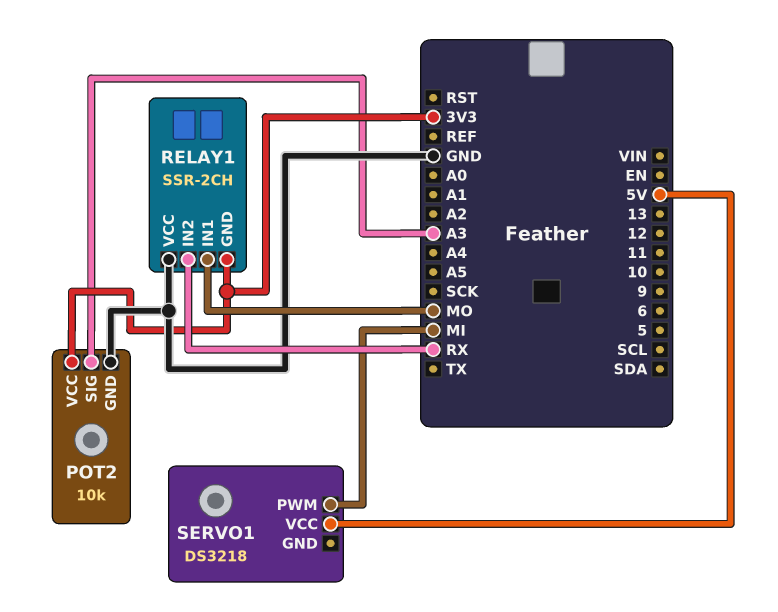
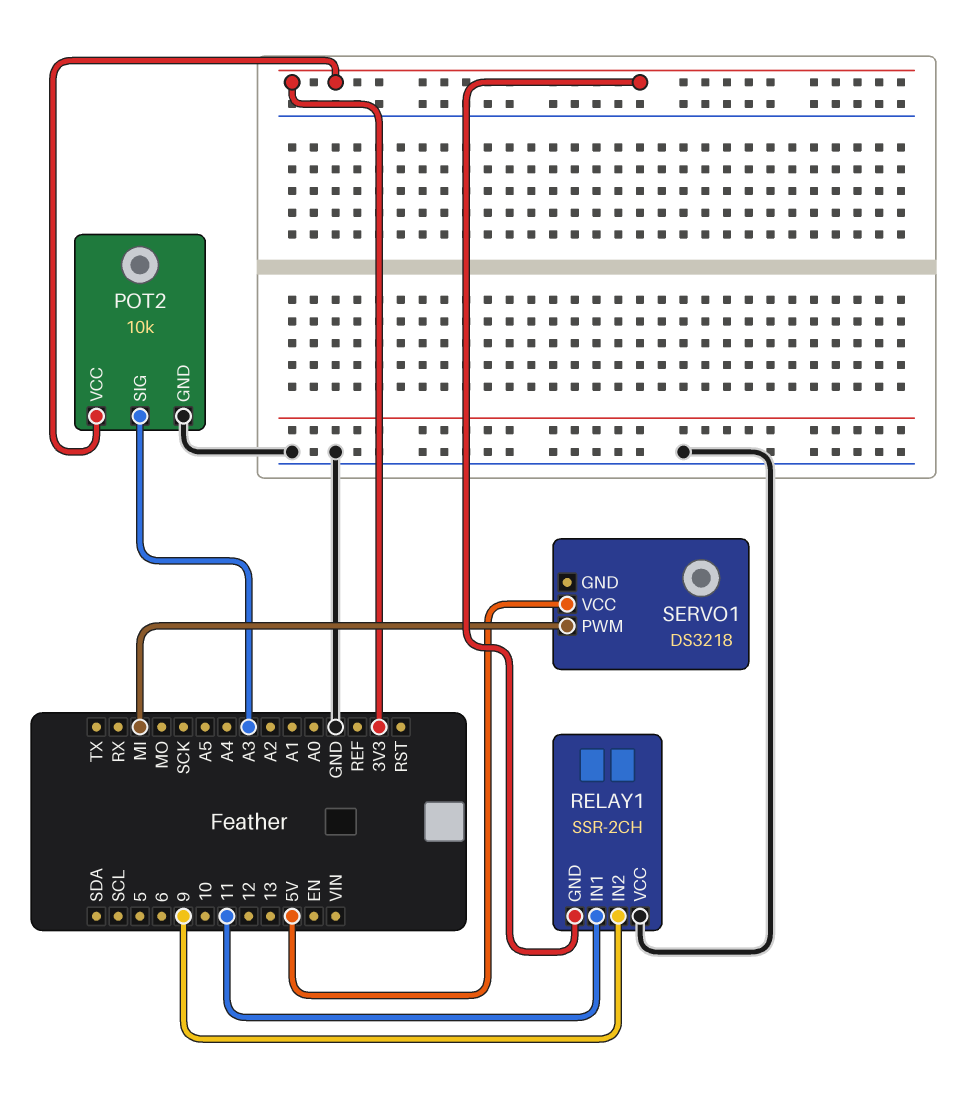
RELAY1 pin IN1: MO -> 11
RELAY1 pin IN2: RX -> 9

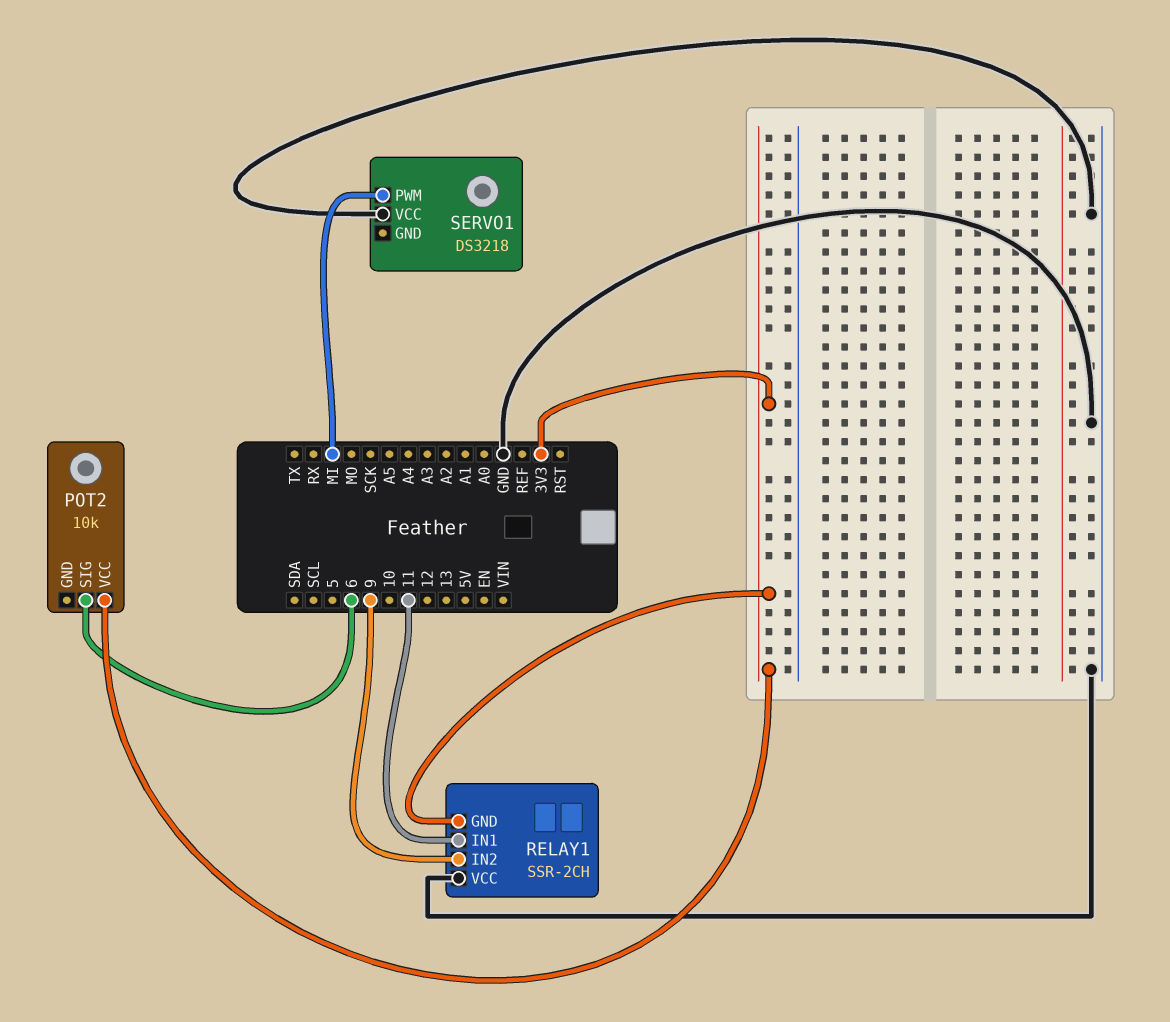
POT2 pin GND: GND -> none
POT2 pin SIG: A3 -> 6
SERVO1 pin VCC: 5V -> GND

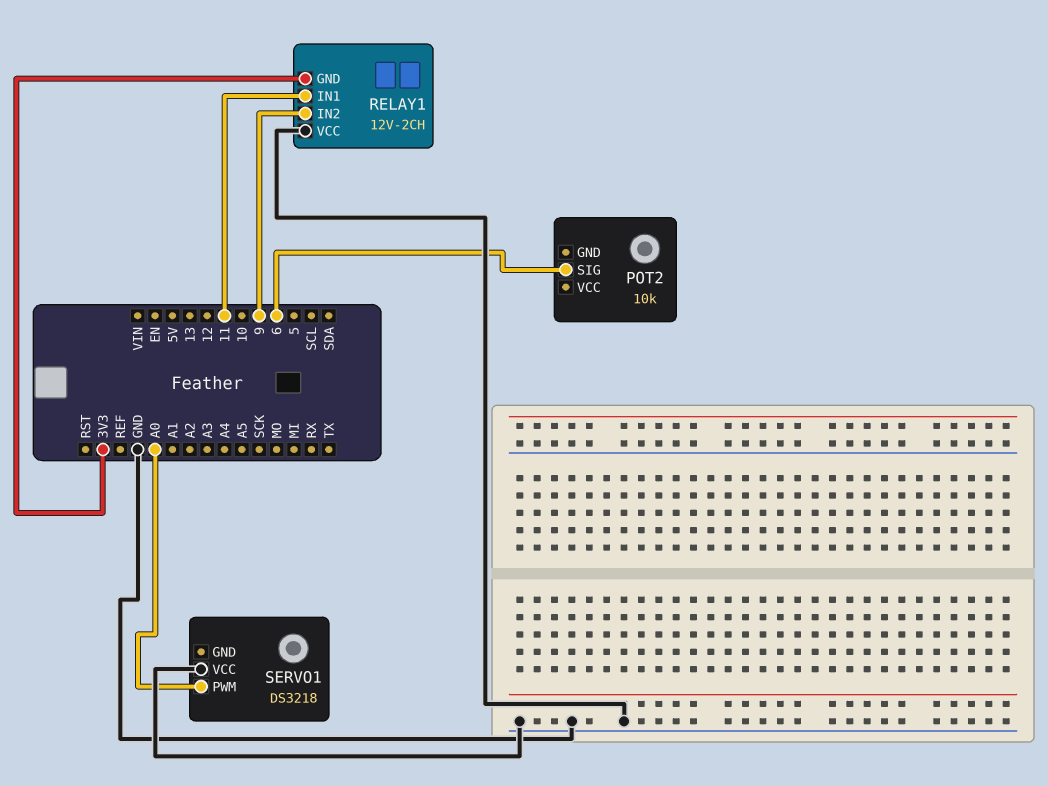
POT2 pin VCC: 3V3 -> none
RELAY1: SSR-2CH -> 12V-2CH
SERVO1 pin PWM: MI -> A0

